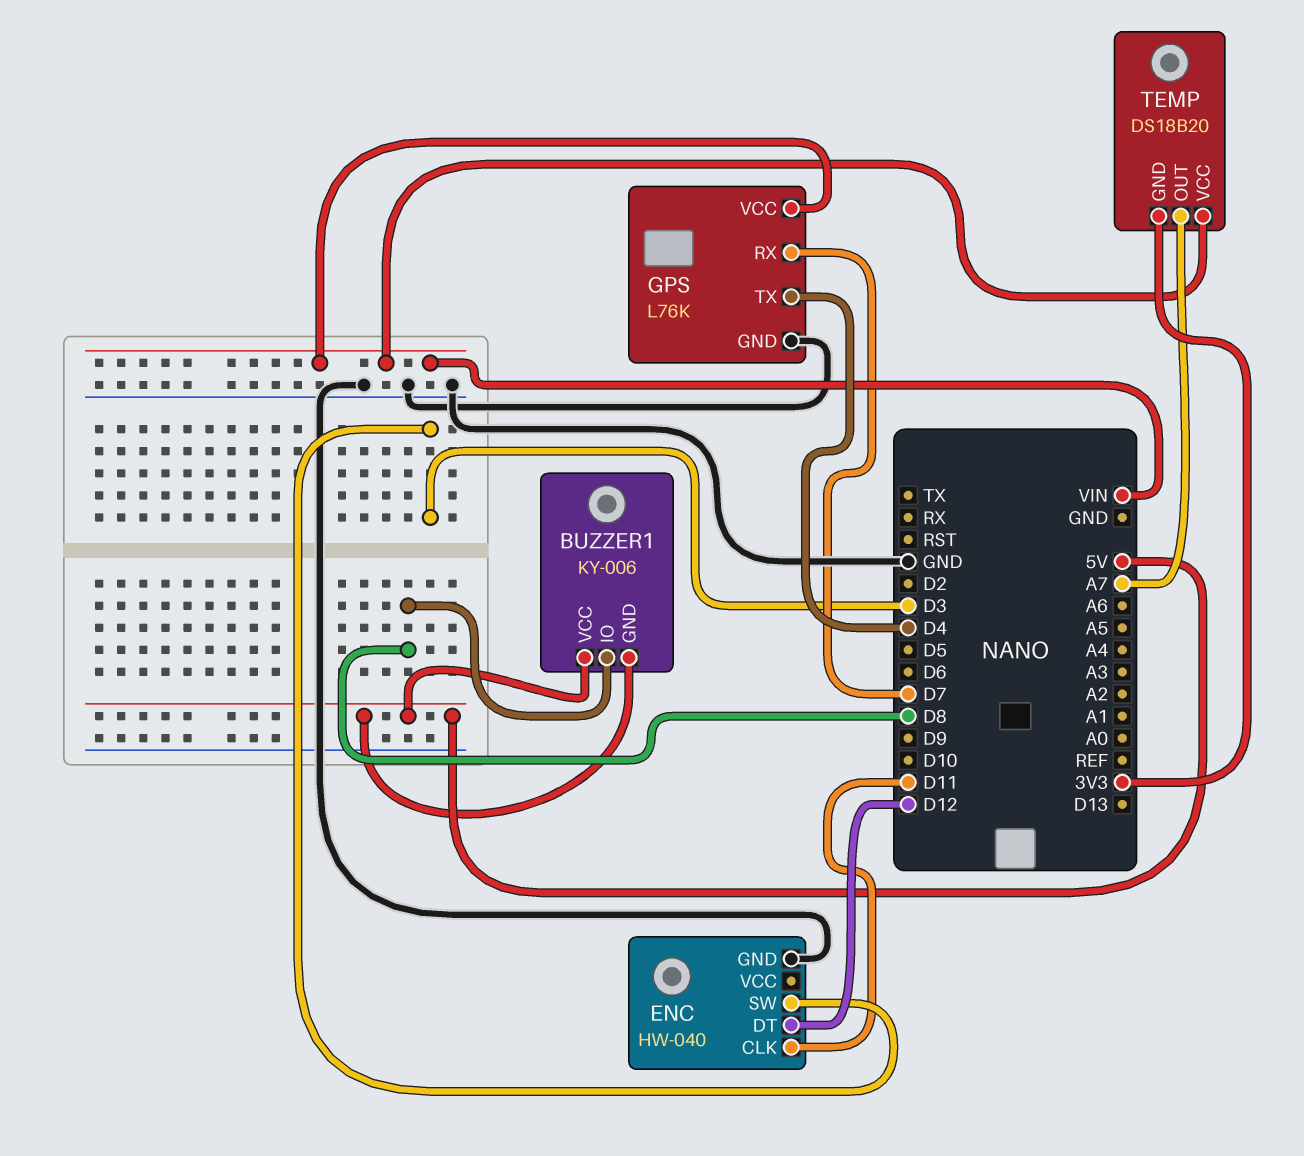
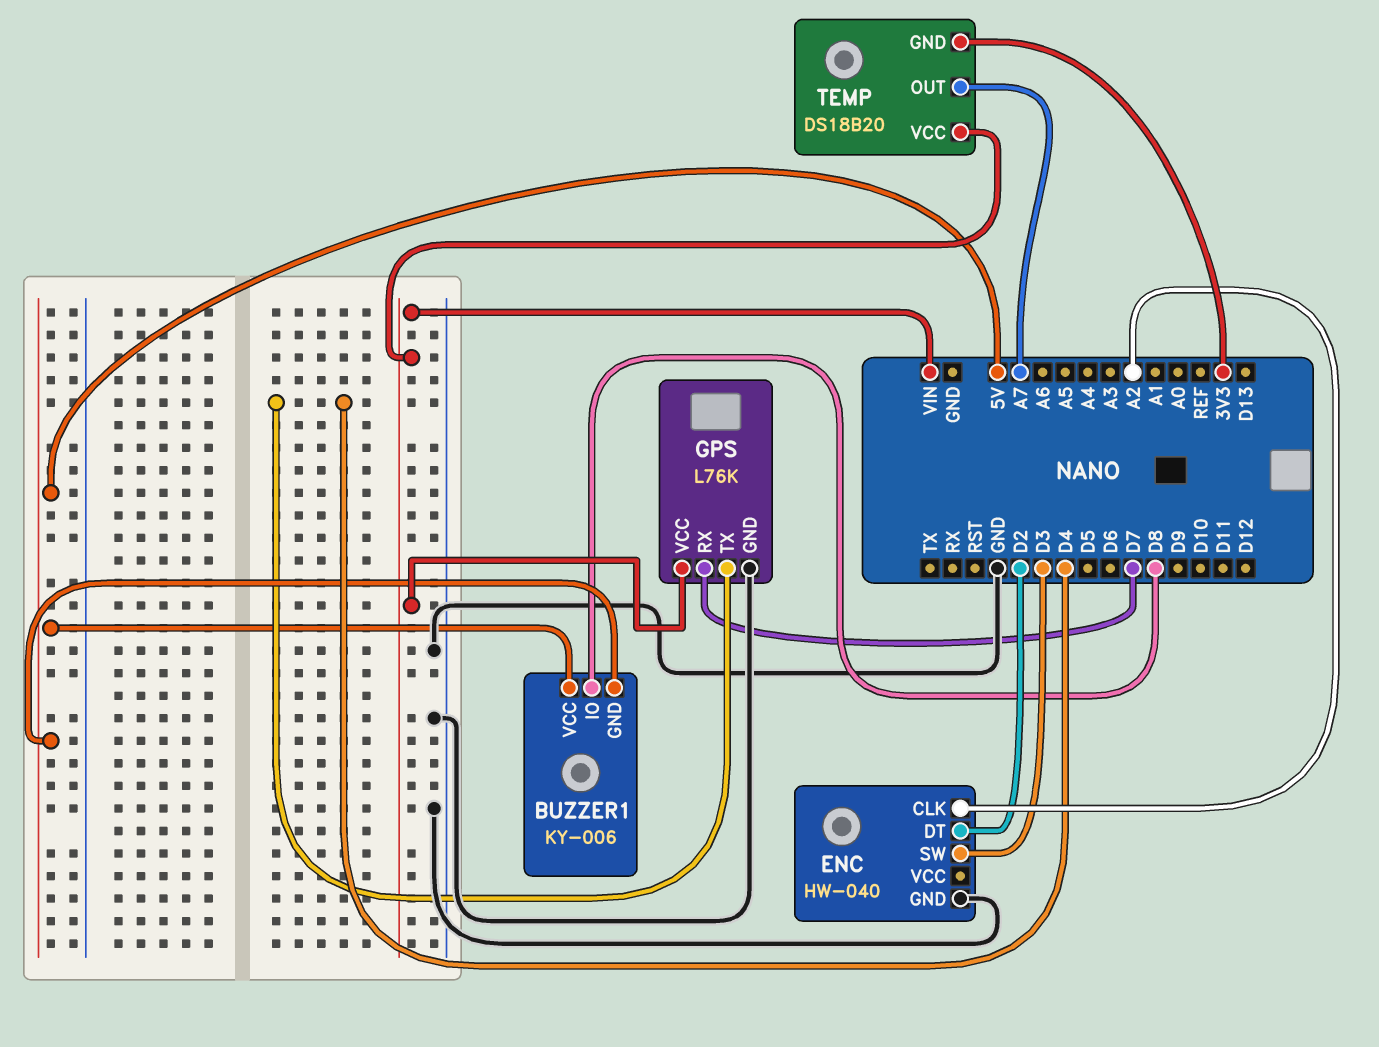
ENC pin CLK: D11 -> A2
ENC pin DT: D12 -> D2

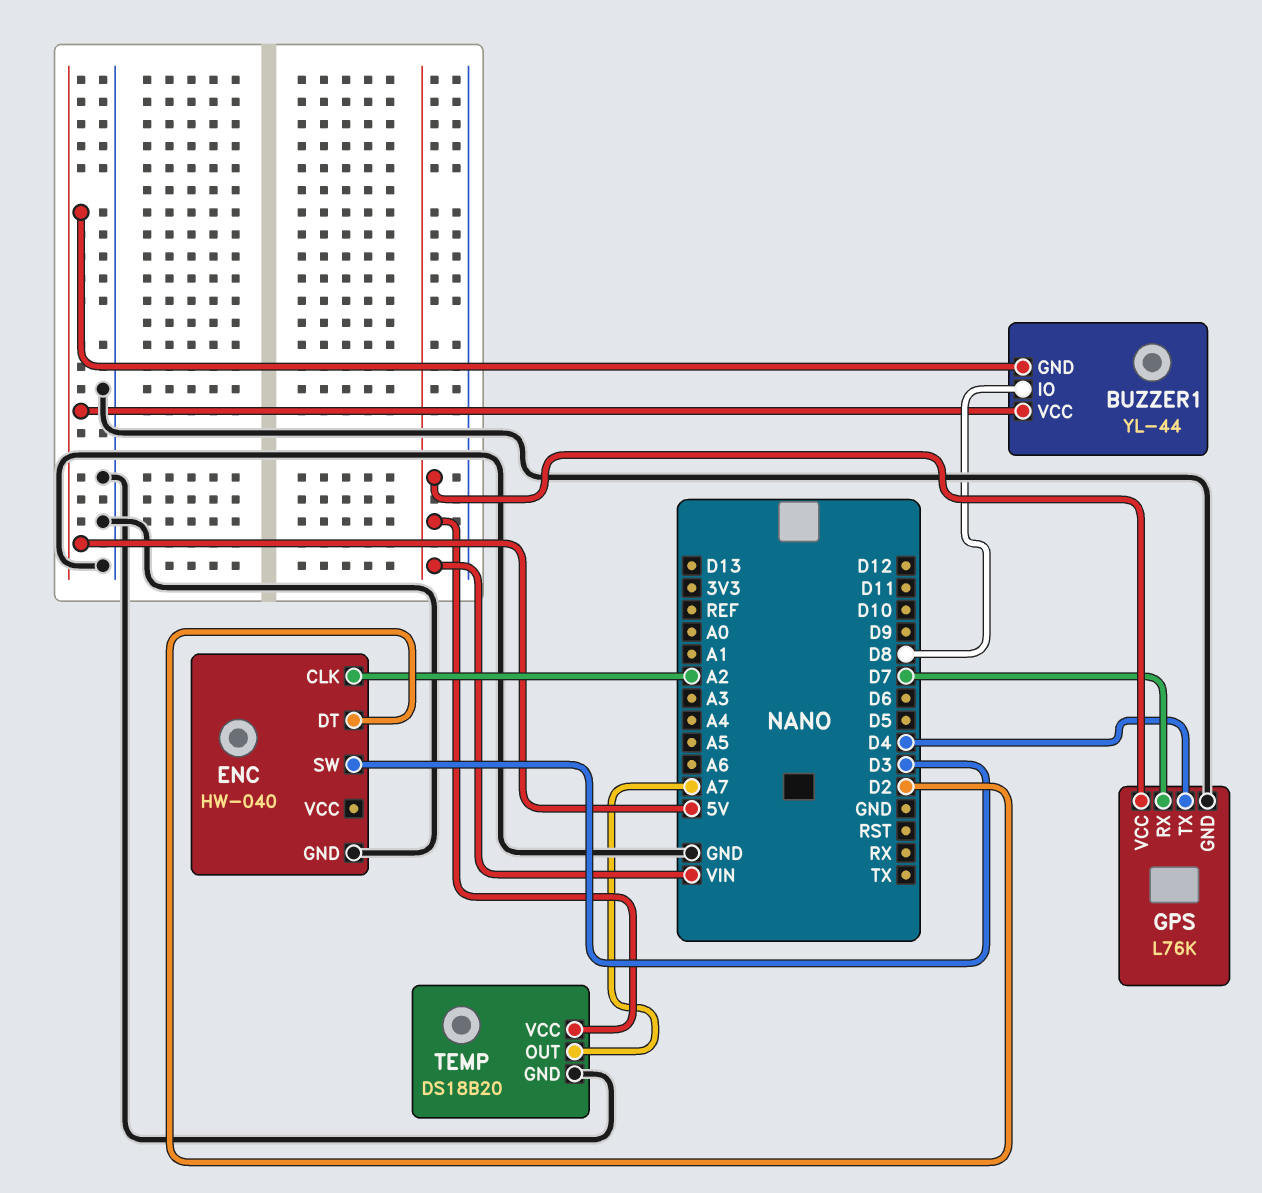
BUZZER1: KY-006 -> YL-44
TEMP pin GND: 3V3 -> GND

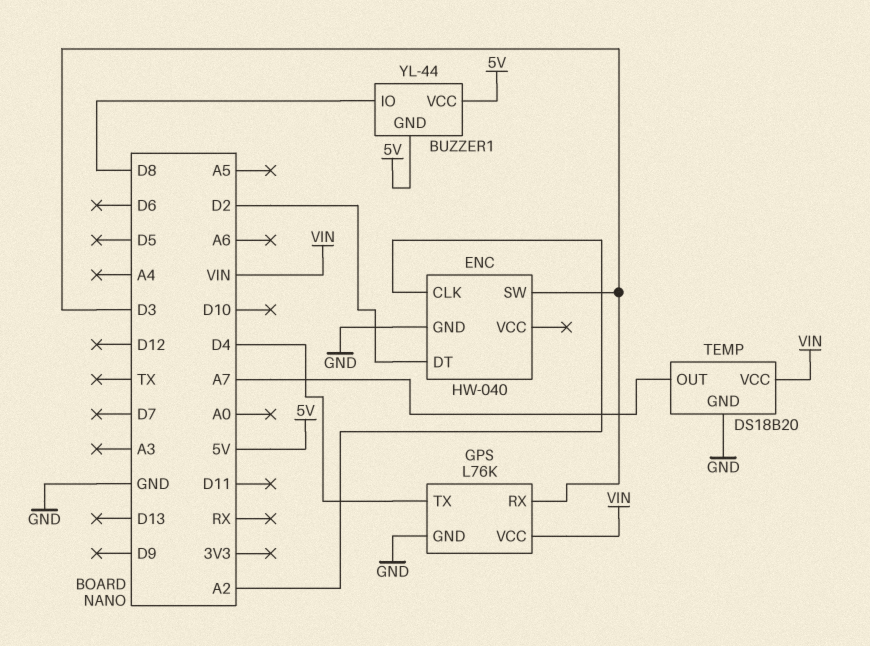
GPS pin RX: D7 -> D3

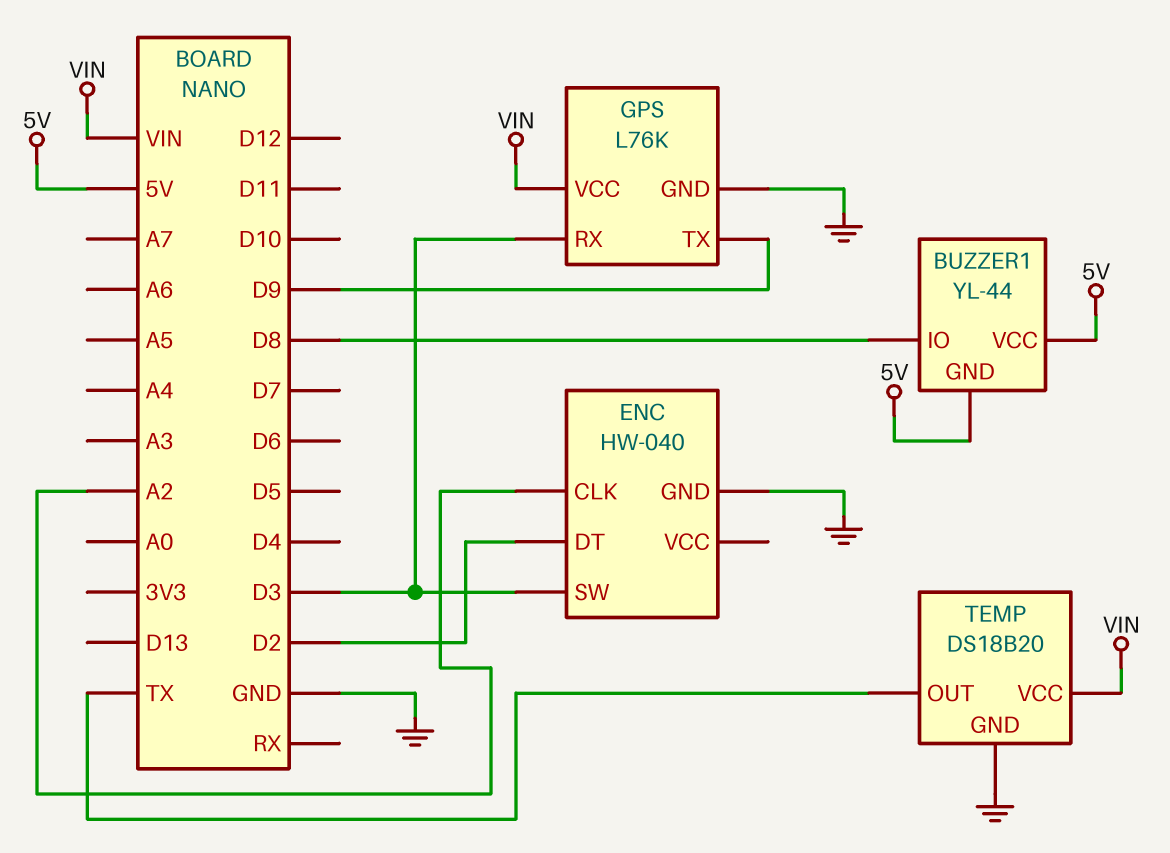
GPS pin TX: D4 -> D9
TEMP pin OUT: A7 -> TX

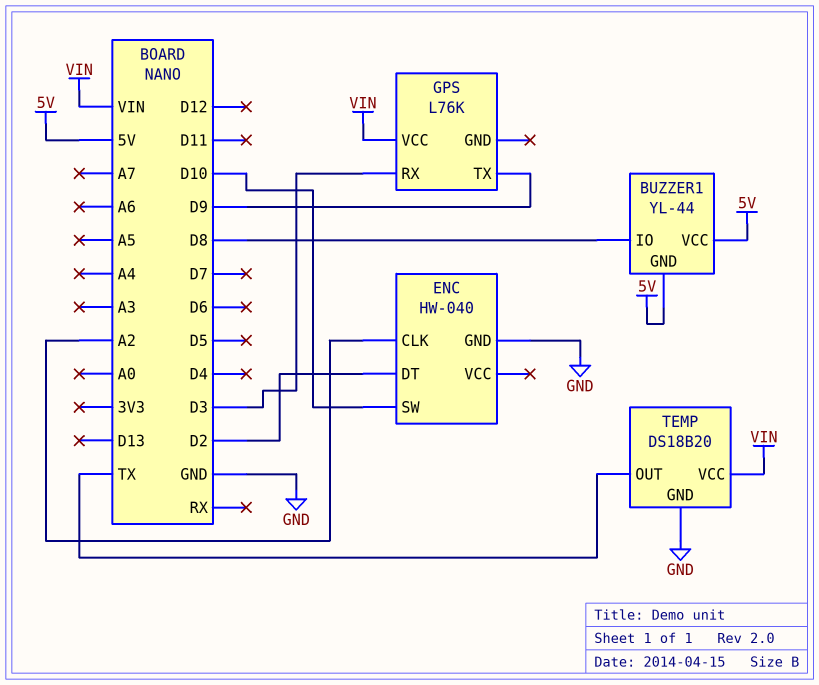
ENC pin SW: D3 -> D10
GPS pin GND: GND -> none

